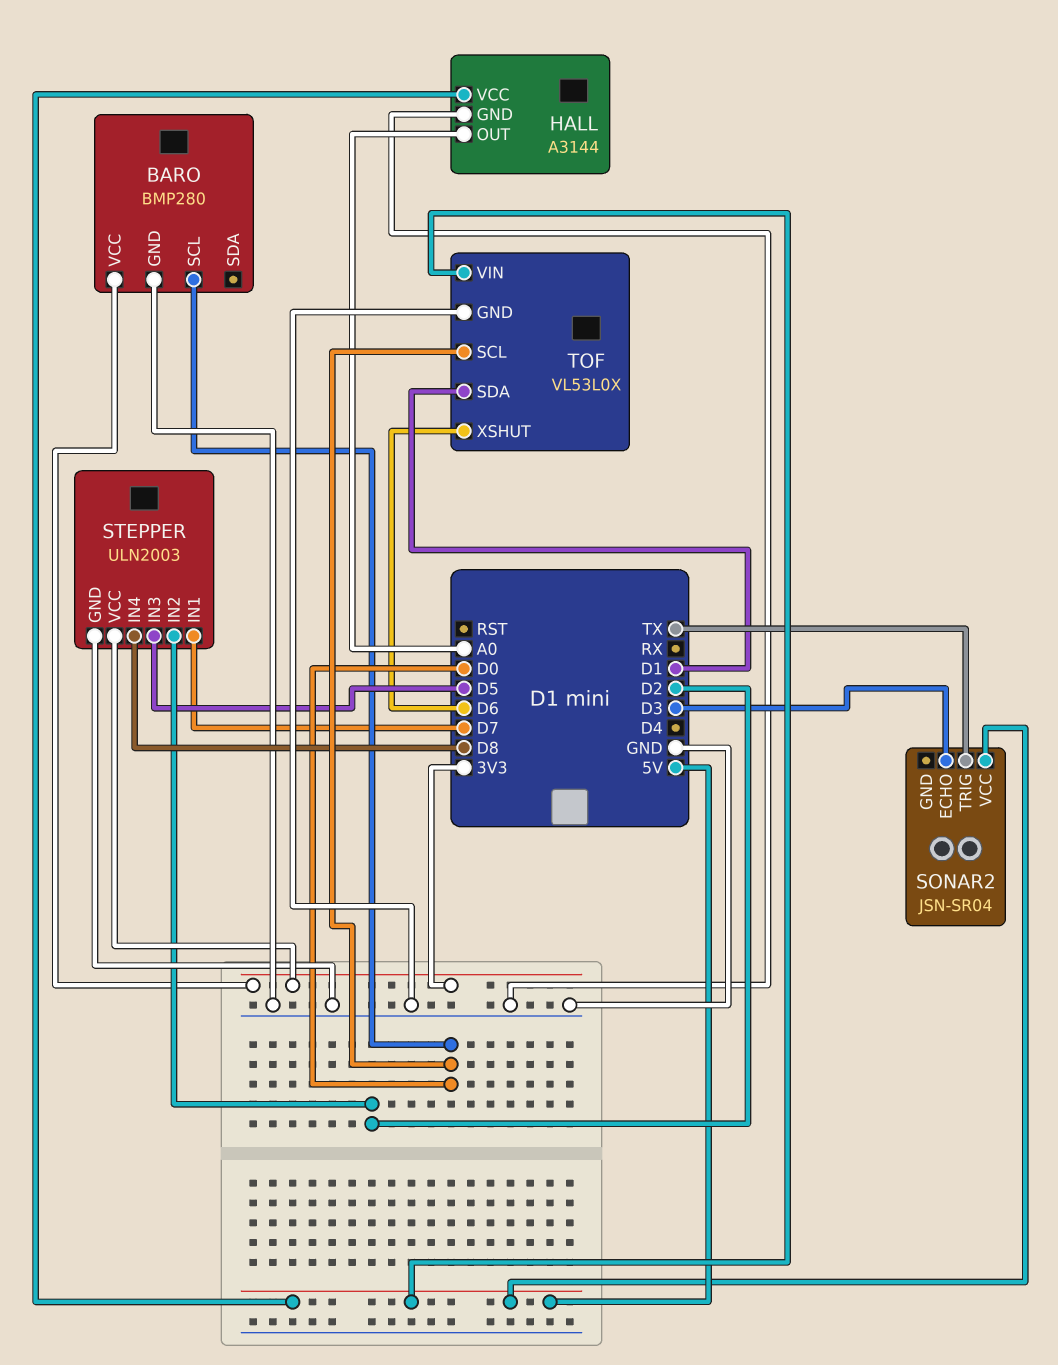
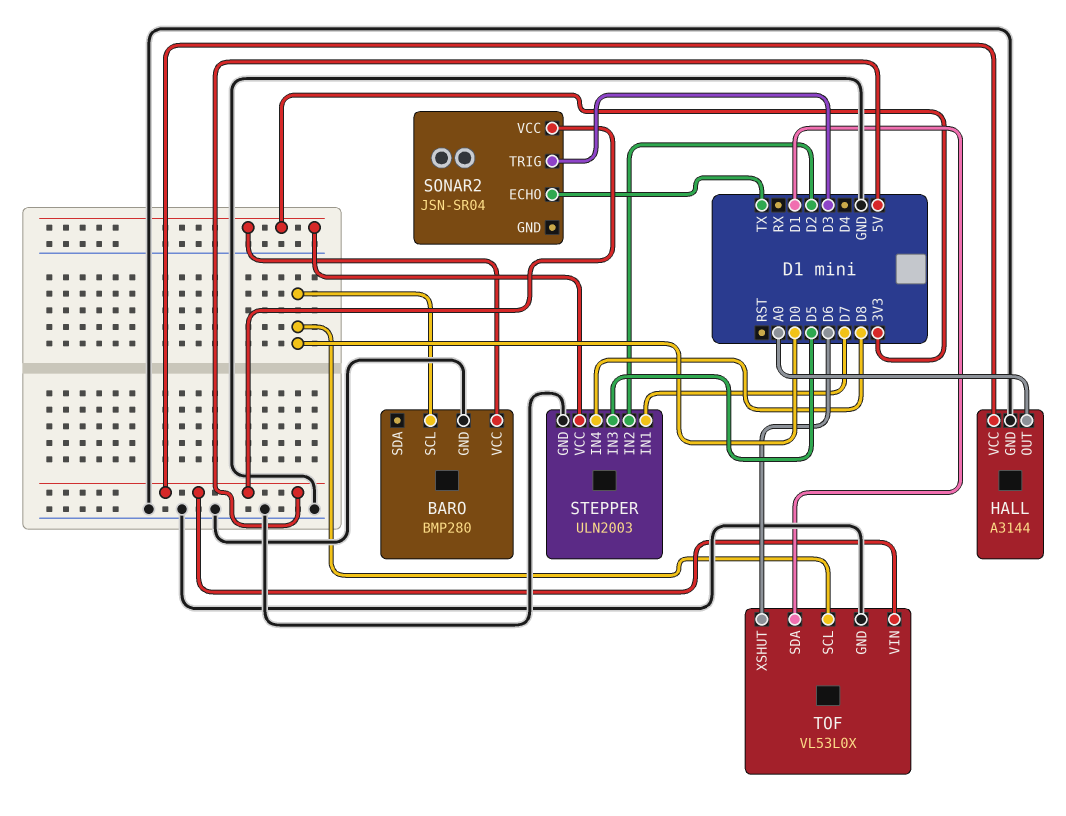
SONAR2 pin ECHO: D3 -> TX
SONAR2 pin TRIG: TX -> D3

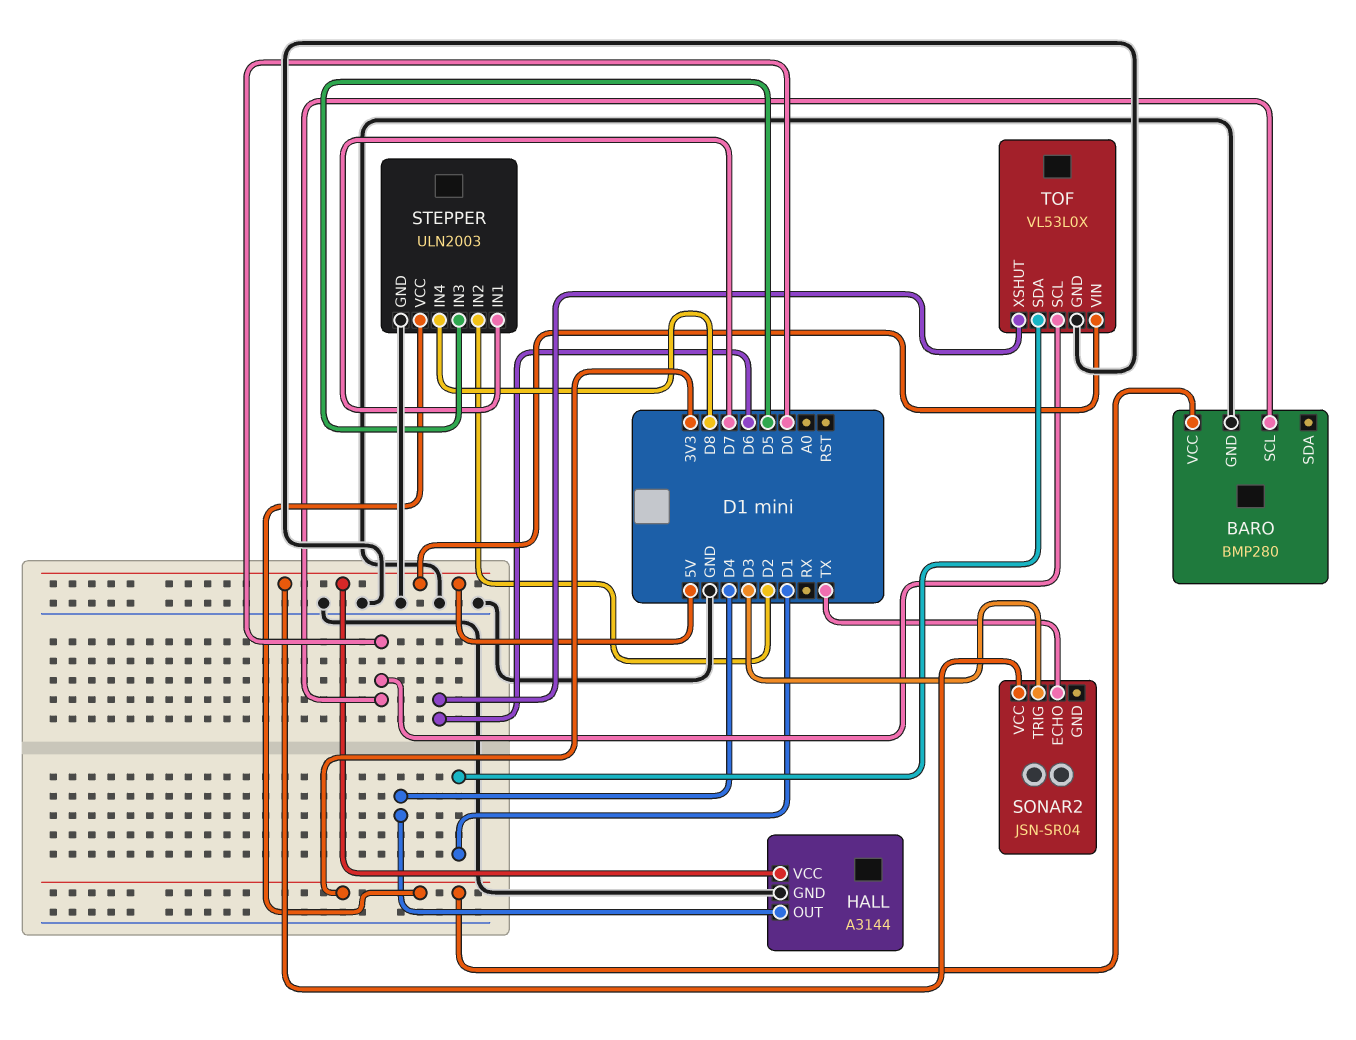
HALL pin OUT: A0 -> D4

